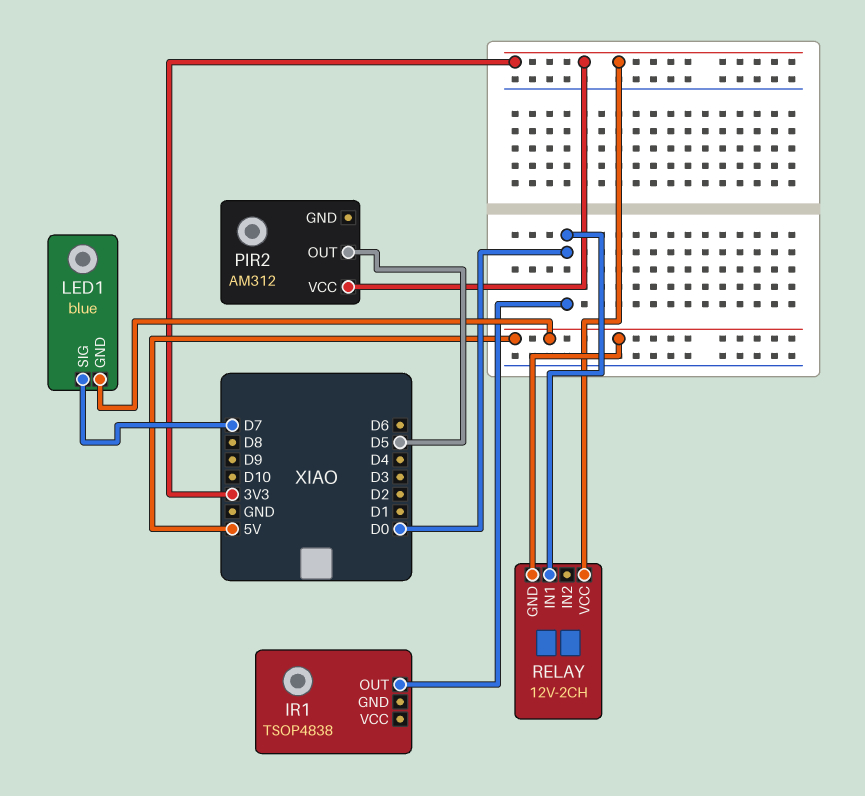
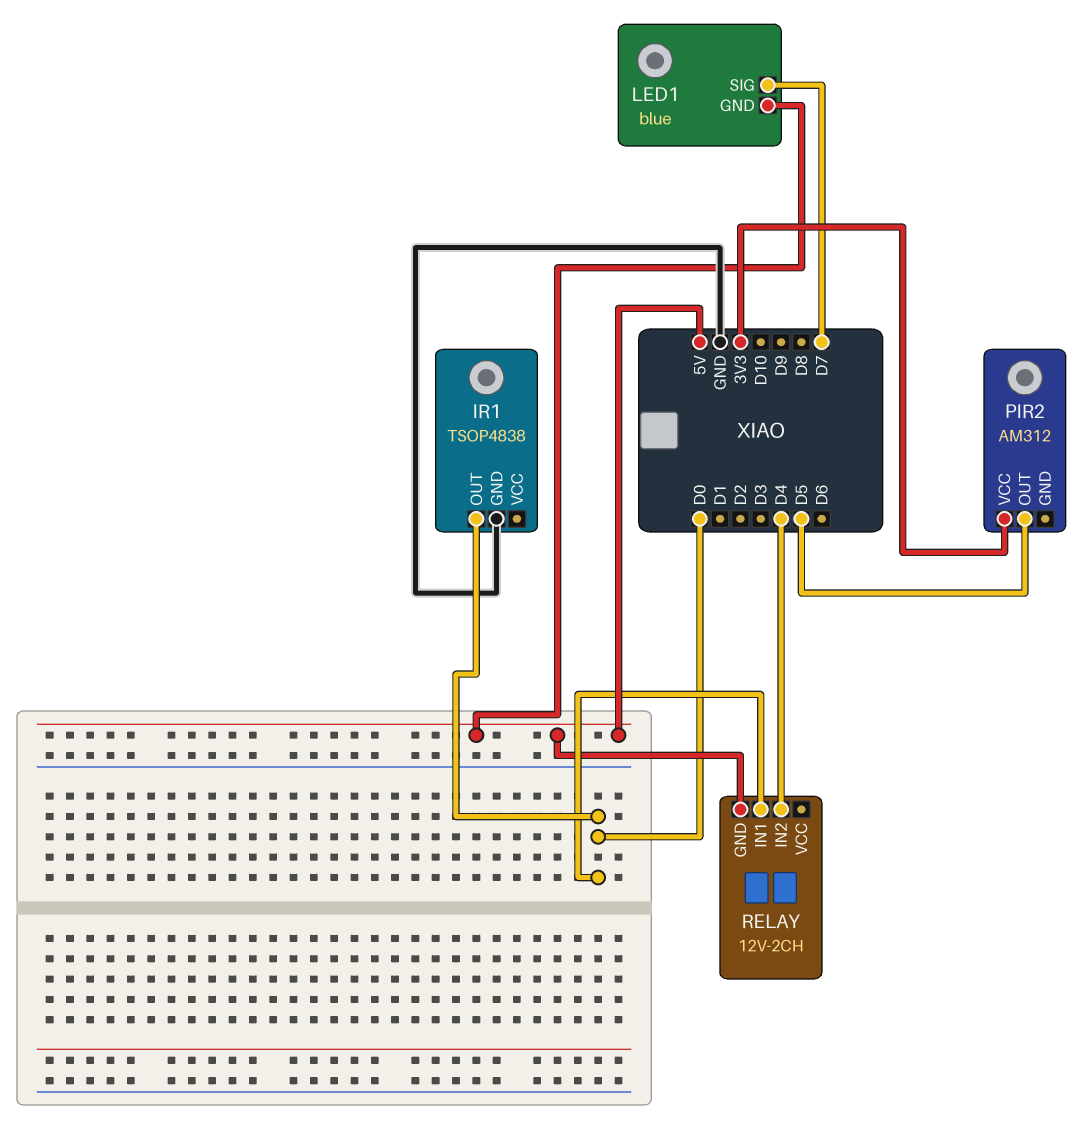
IR1 pin GND: none -> GND
RELAY pin IN2: none -> D4
RELAY pin VCC: 3V3 -> none

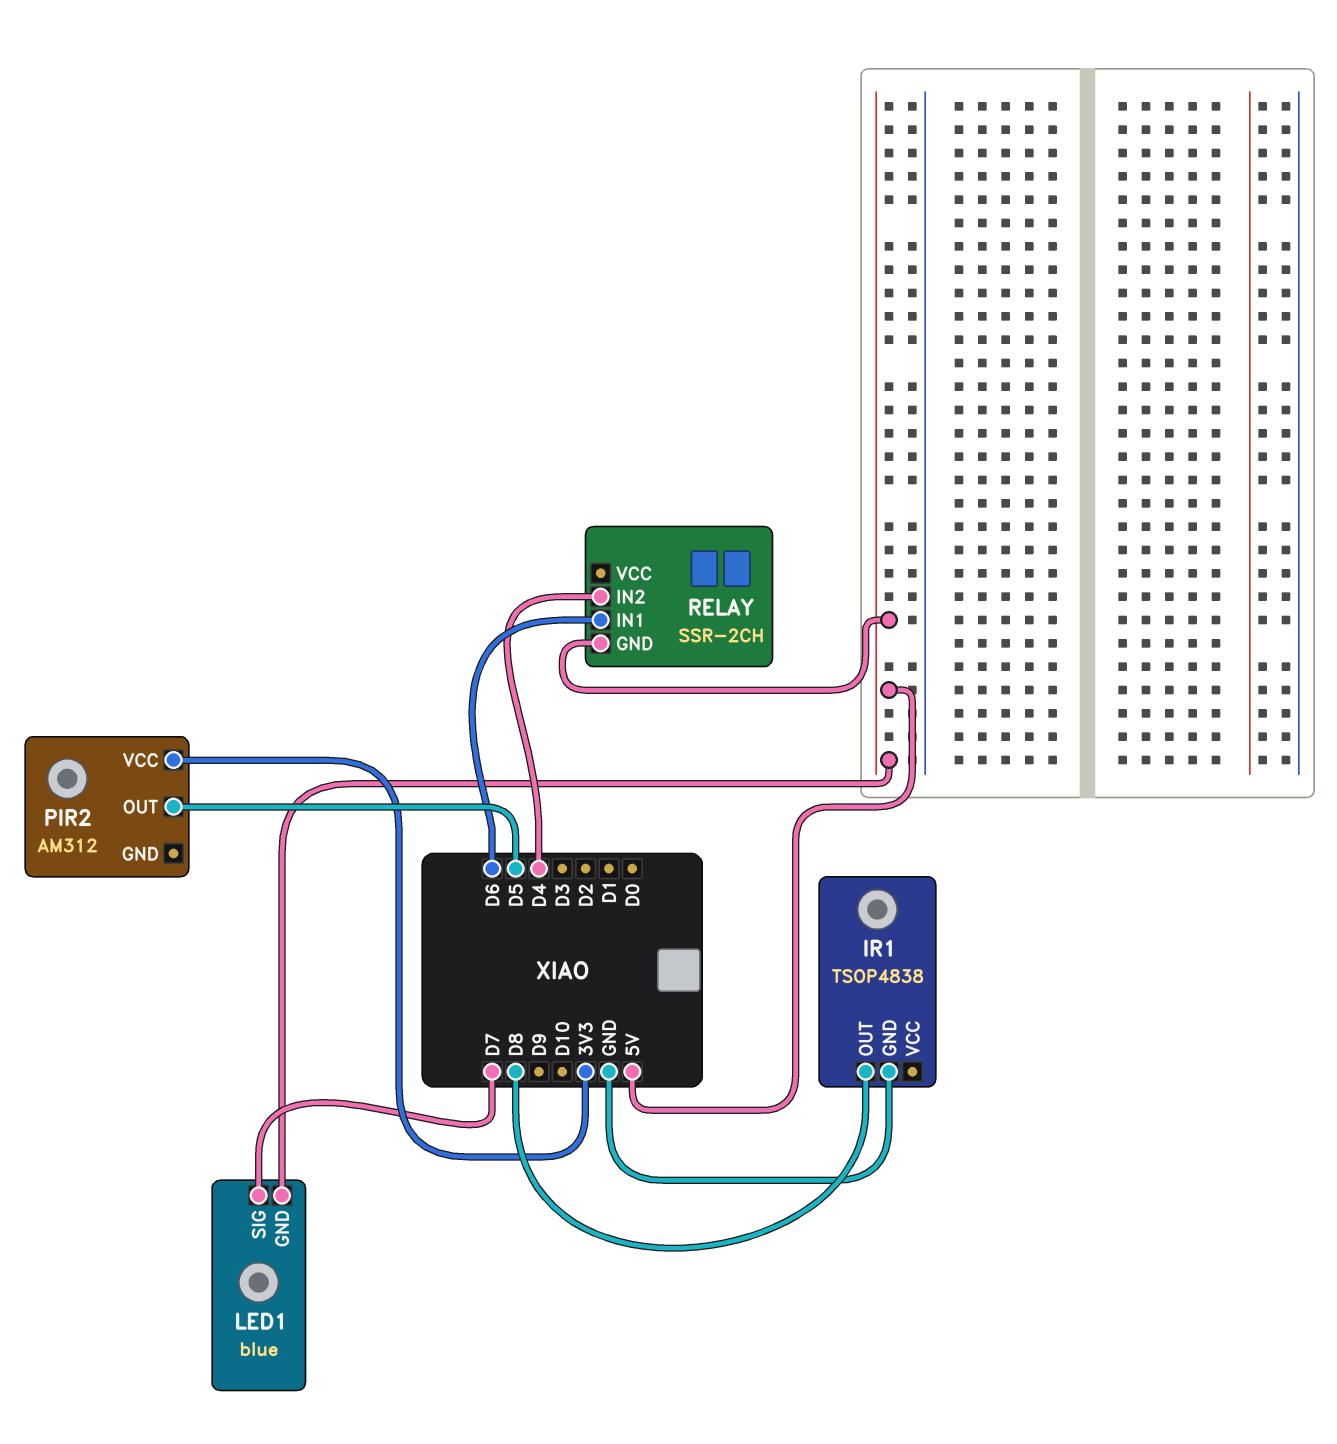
IR1 pin OUT: D0 -> D8
RELAY: 12V-2CH -> SSR-2CH
RELAY pin IN1: D0 -> D6

